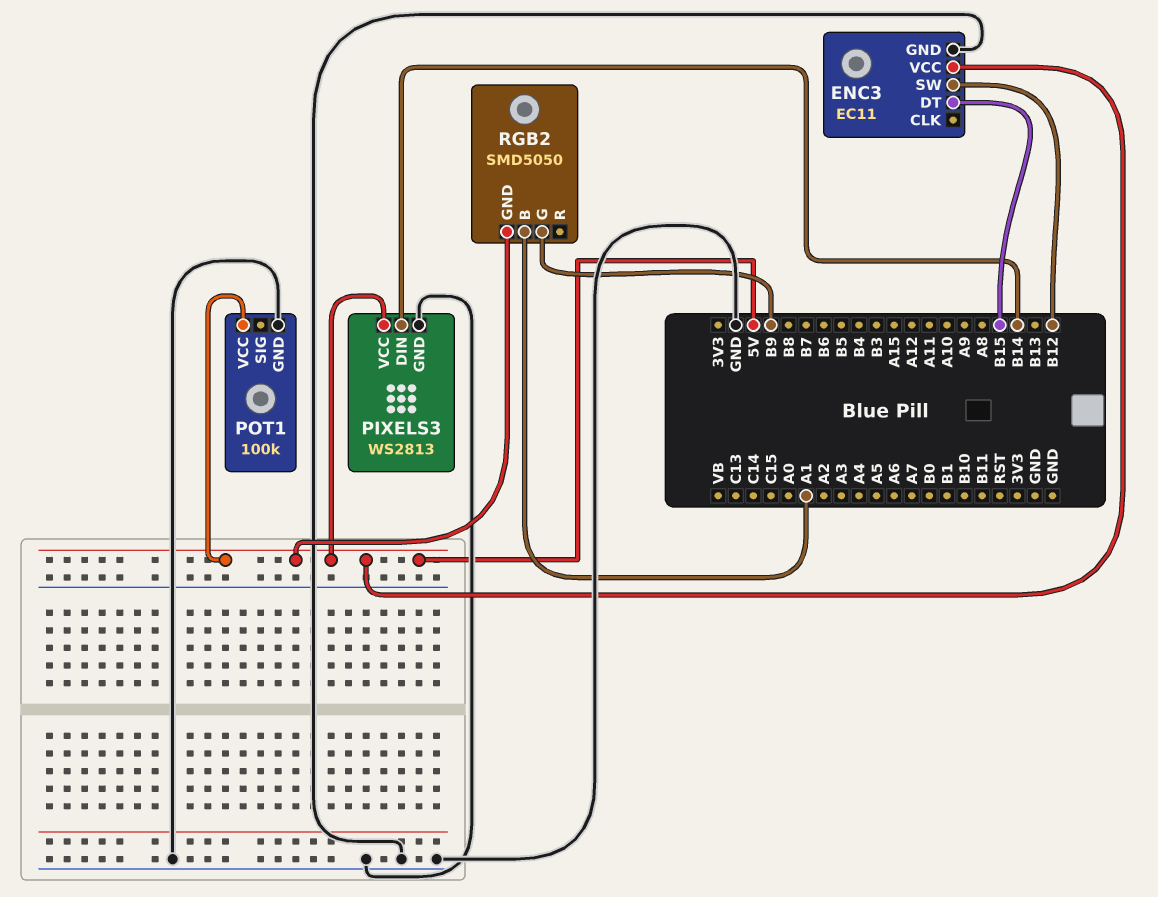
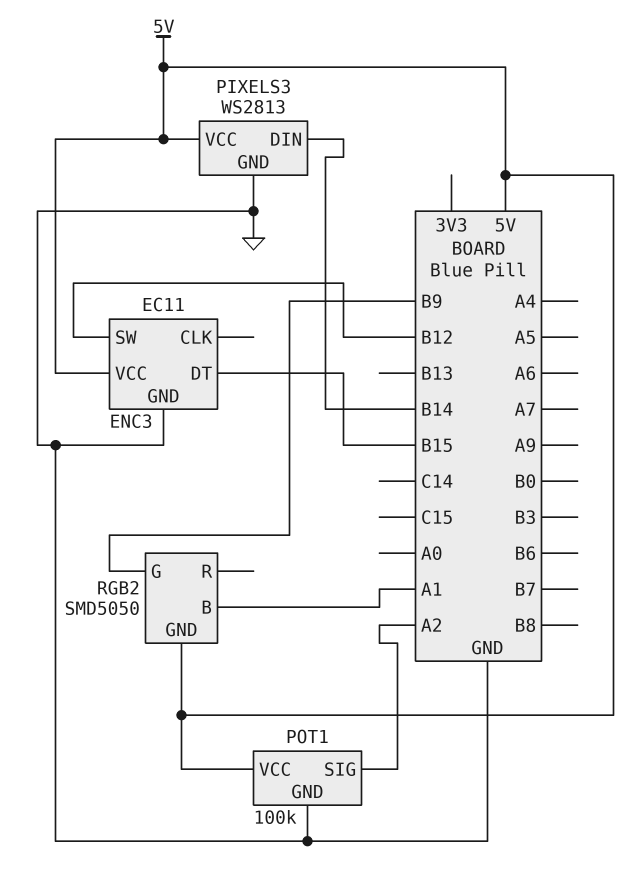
POT1 pin SIG: none -> A2

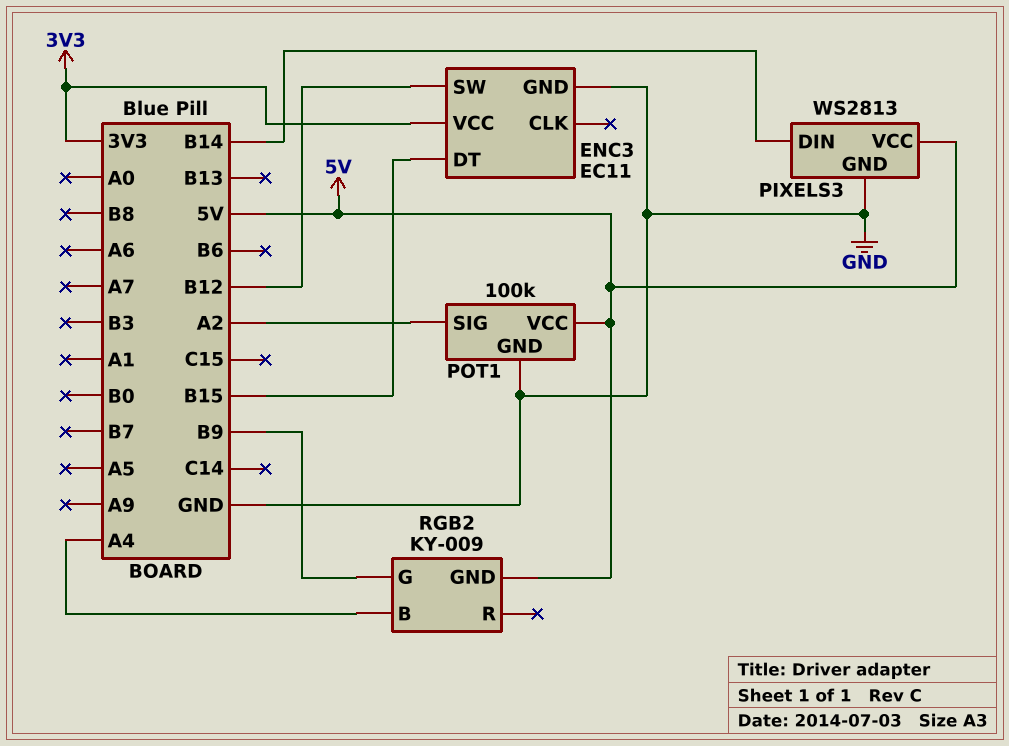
ENC3 pin VCC: 5V -> 3V3
RGB2: SMD5050 -> KY-009
RGB2 pin B: A1 -> A4

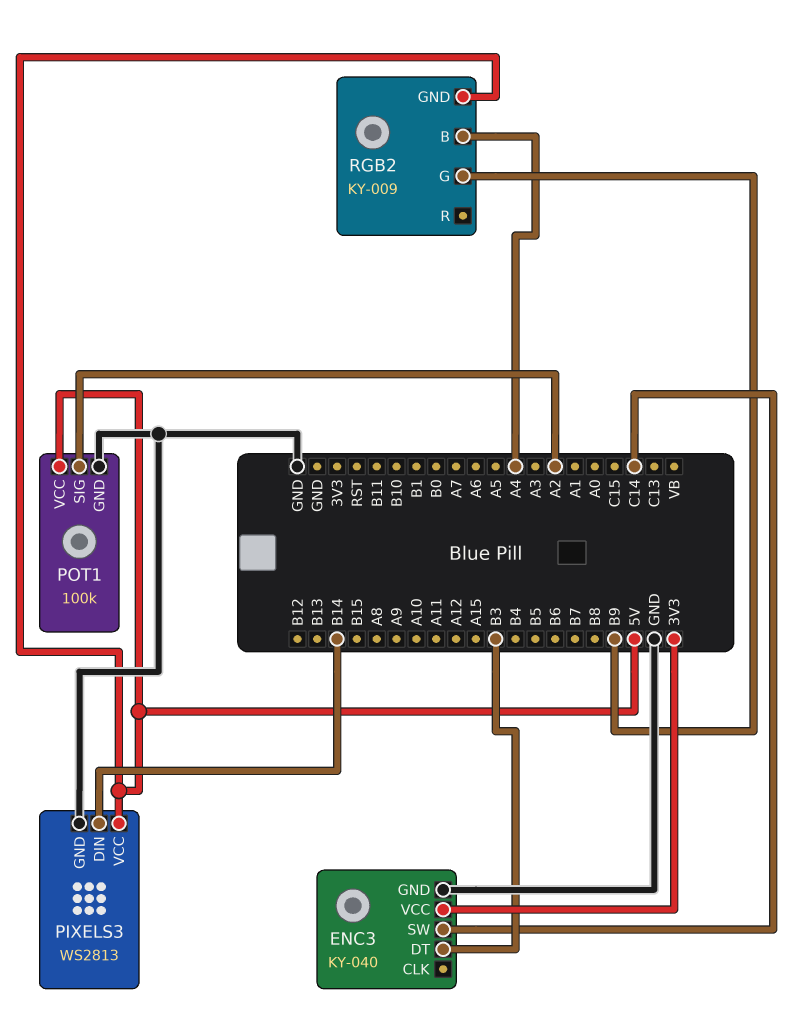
ENC3: EC11 -> KY-040
ENC3 pin DT: B15 -> B3
ENC3 pin SW: B12 -> C14

